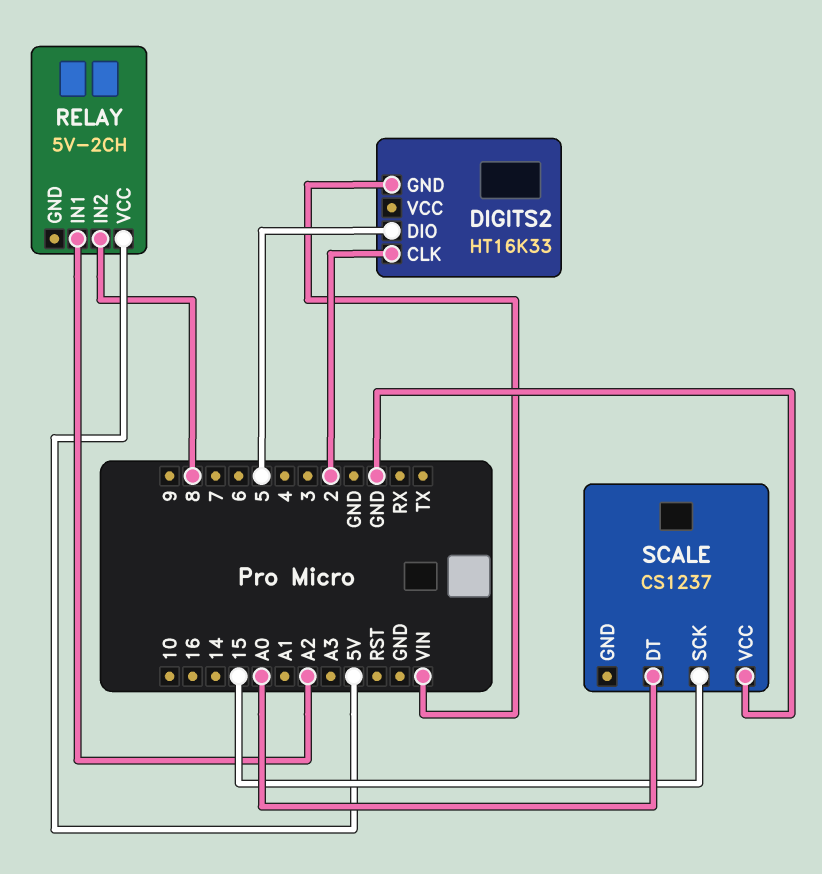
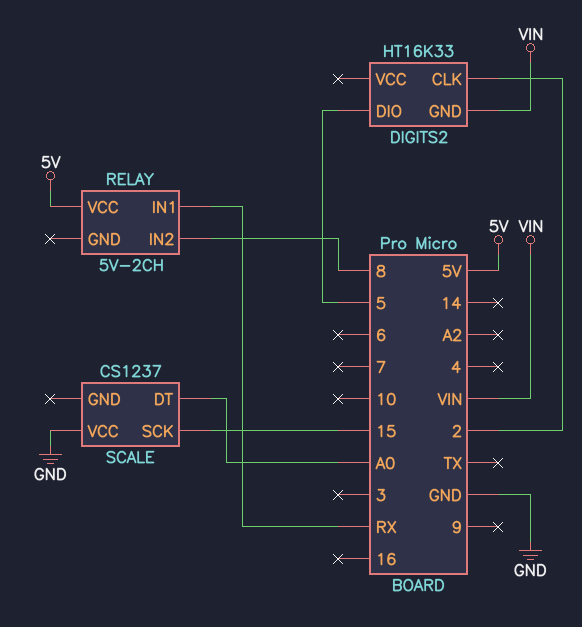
RELAY pin IN1: A2 -> RX

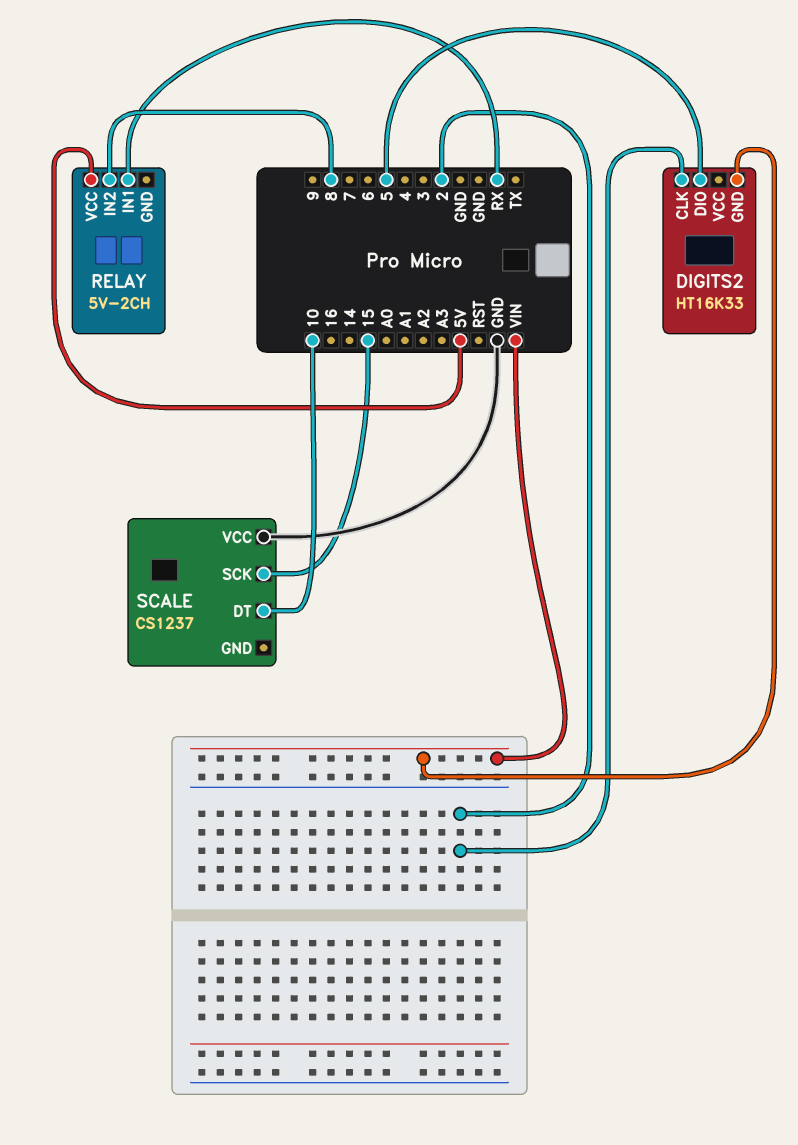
SCALE pin DT: A0 -> 10

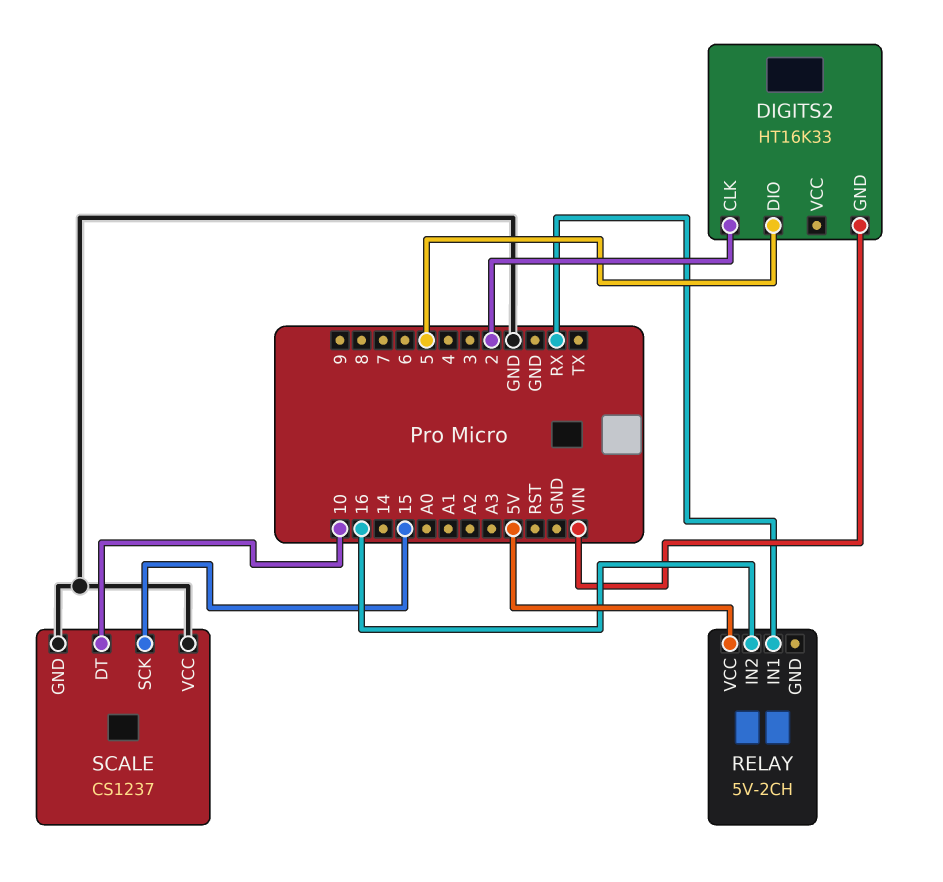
RELAY pin IN2: 8 -> 16
SCALE pin GND: none -> GND

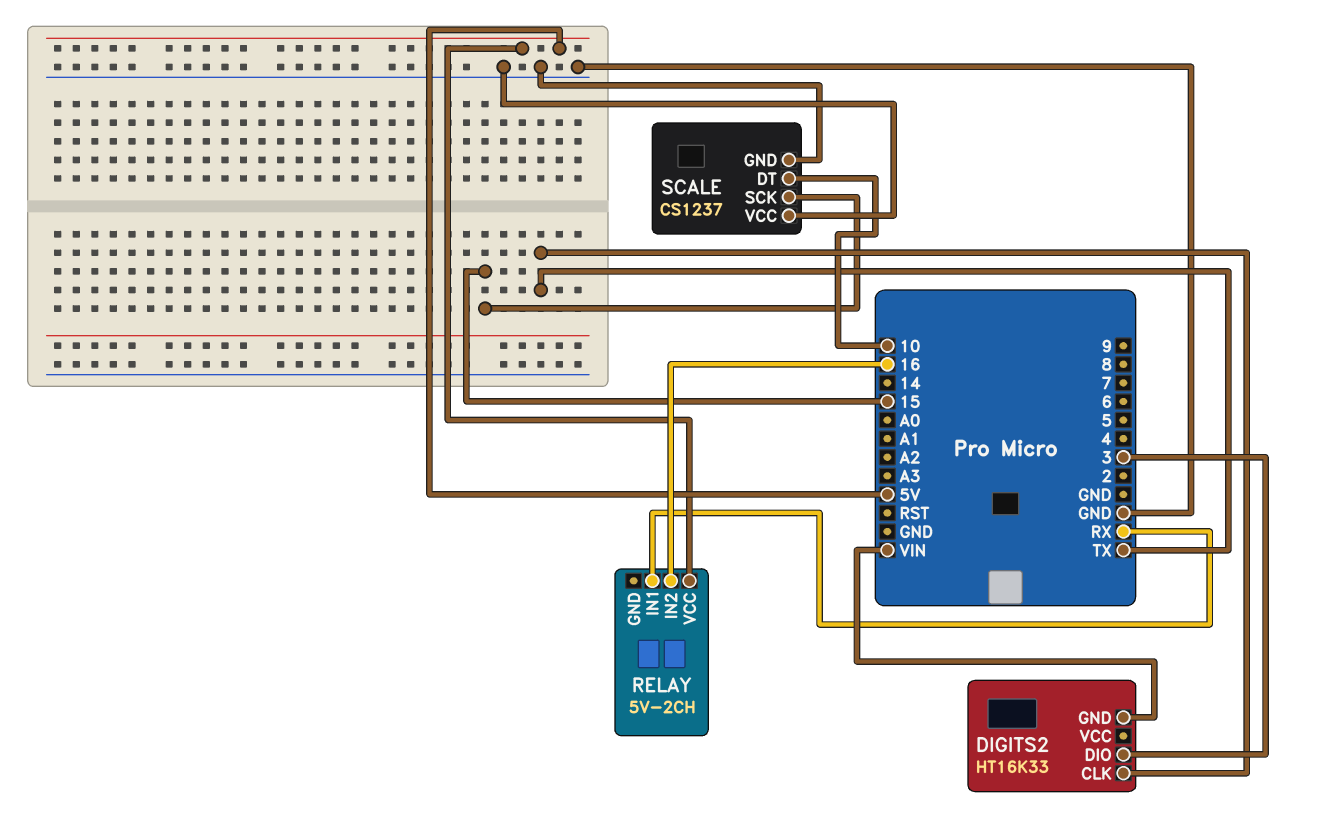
DIGITS2 pin CLK: 2 -> TX
DIGITS2 pin DIO: 5 -> 3

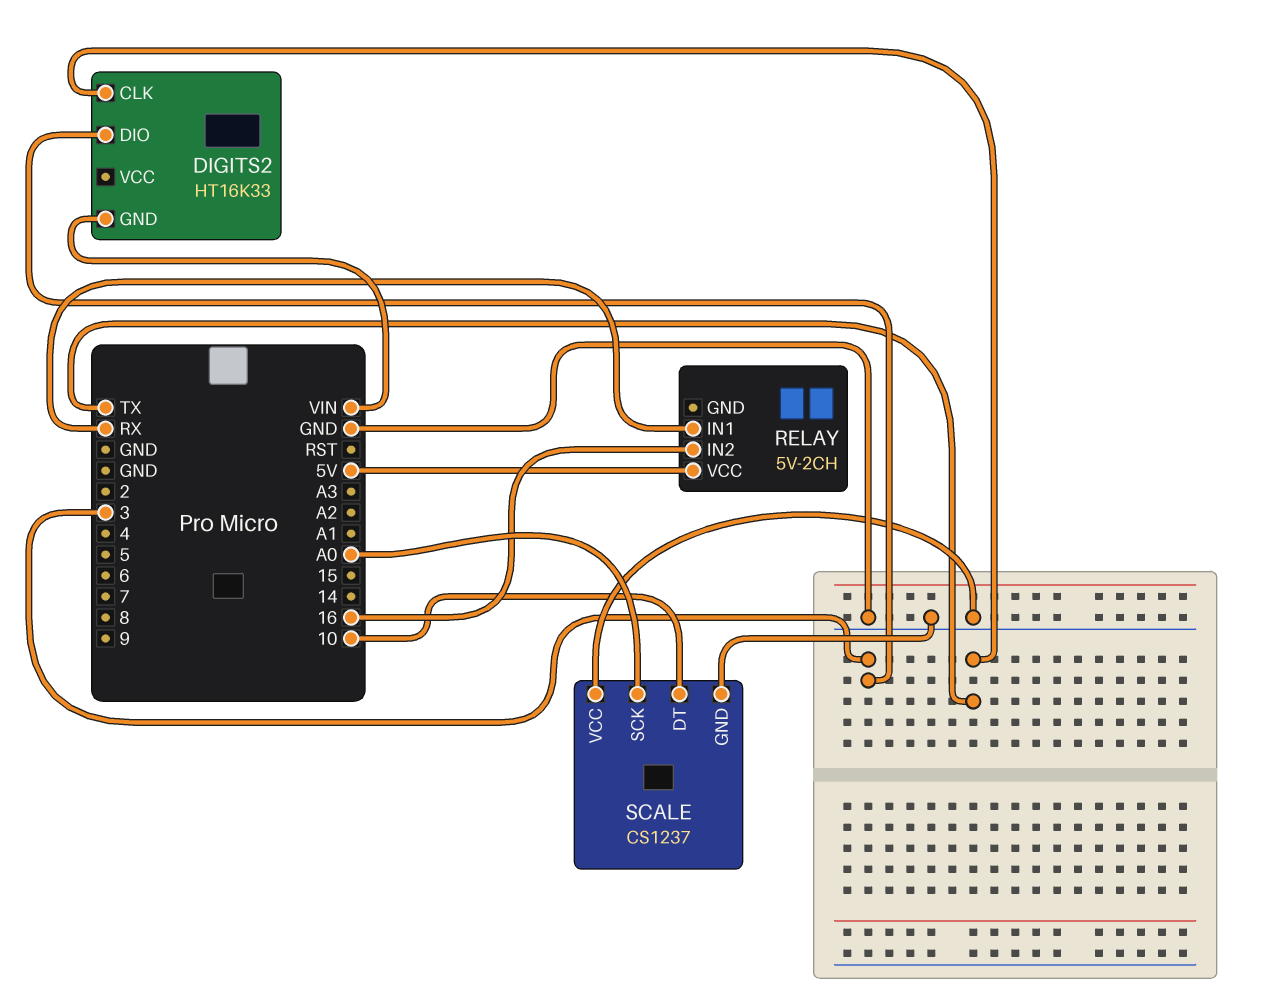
SCALE pin SCK: 15 -> A0

